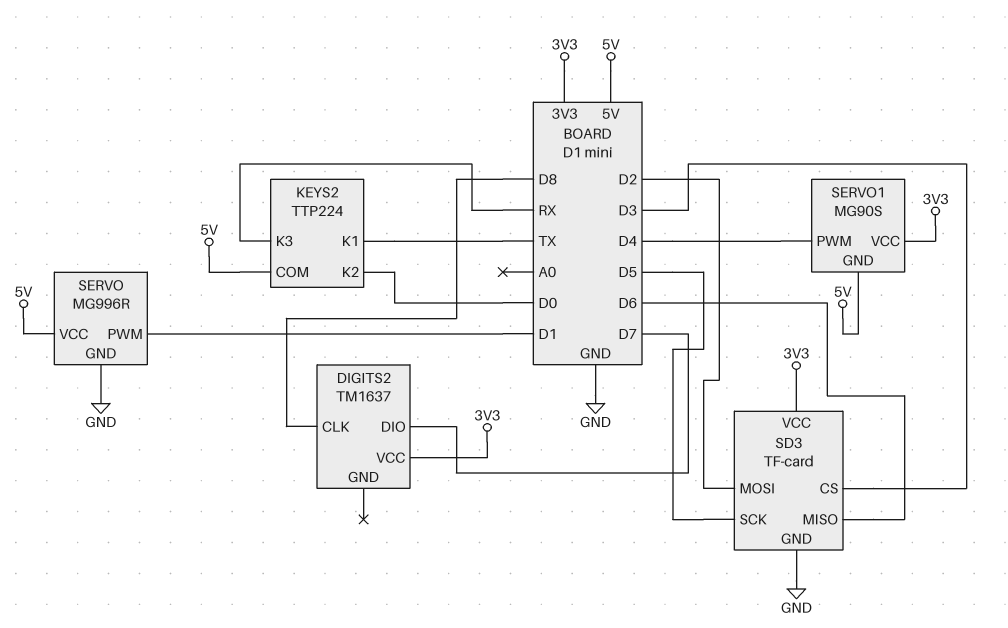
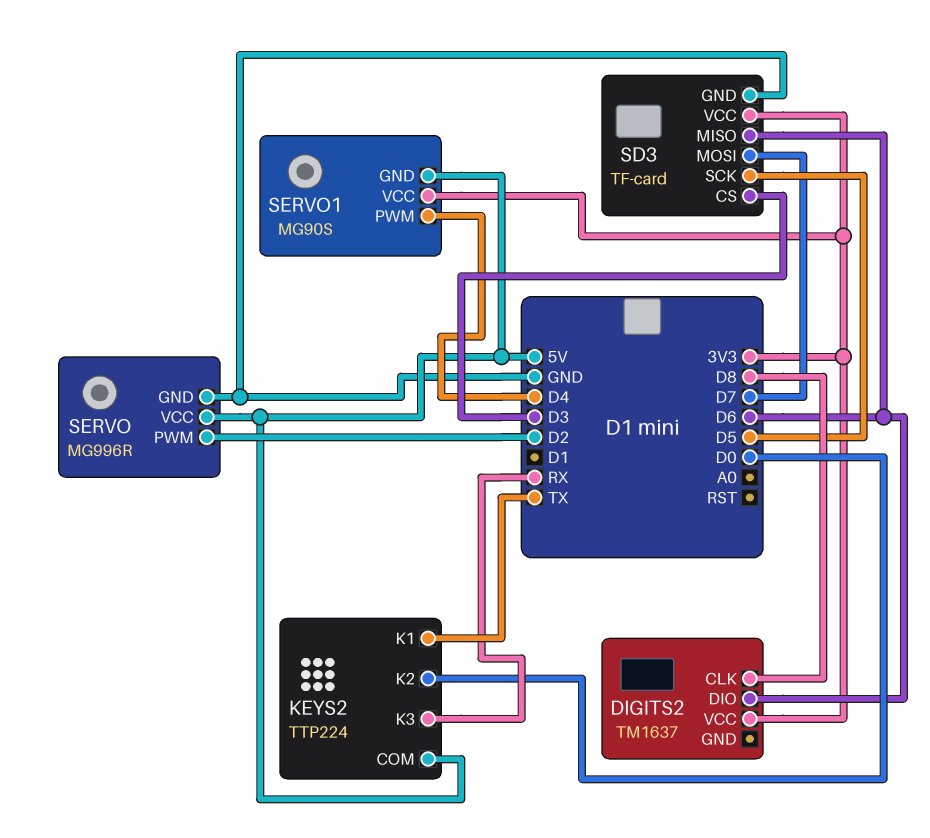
DIGITS2 pin DIO: D7 -> D6
SD3 pin MOSI: D2 -> D7
SERVO pin PWM: D1 -> D2

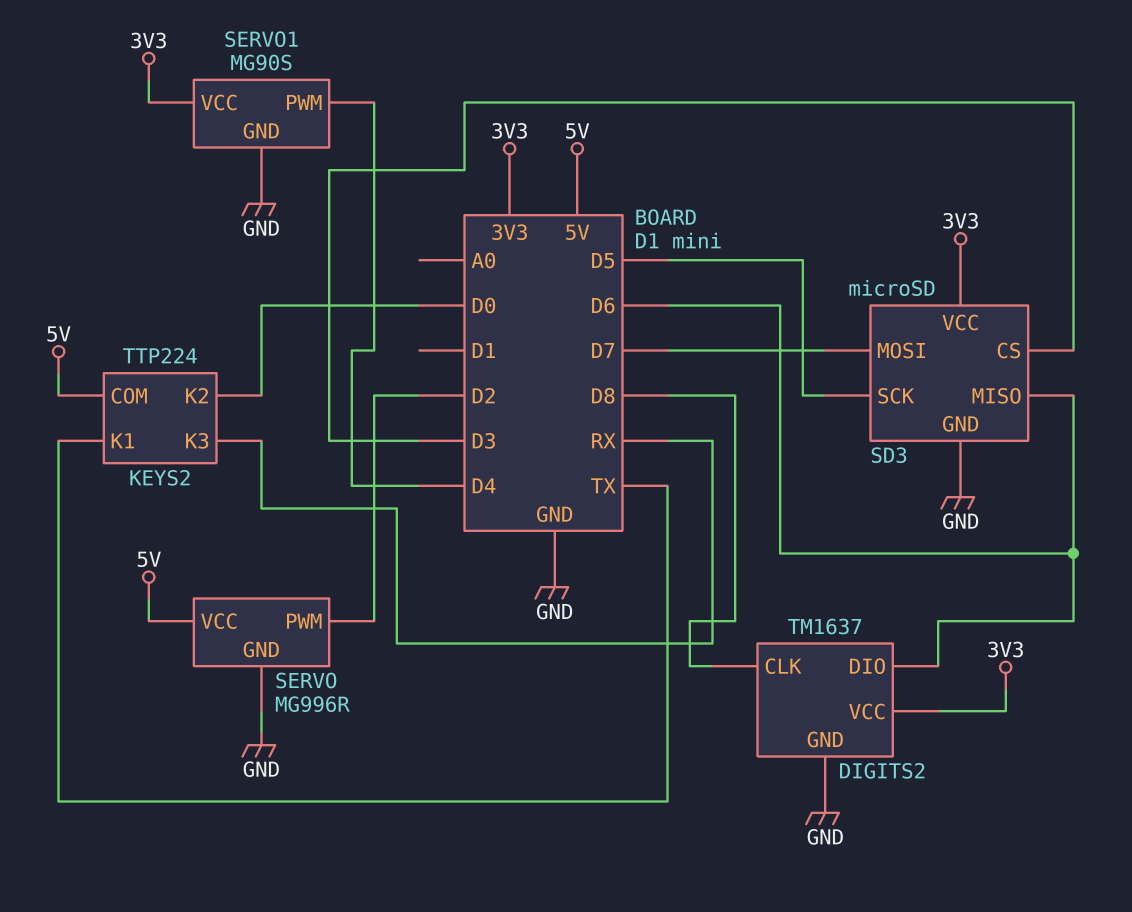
DIGITS2 pin GND: none -> GND
SD3: TF-card -> microSD
SERVO1 pin GND: 5V -> GND

